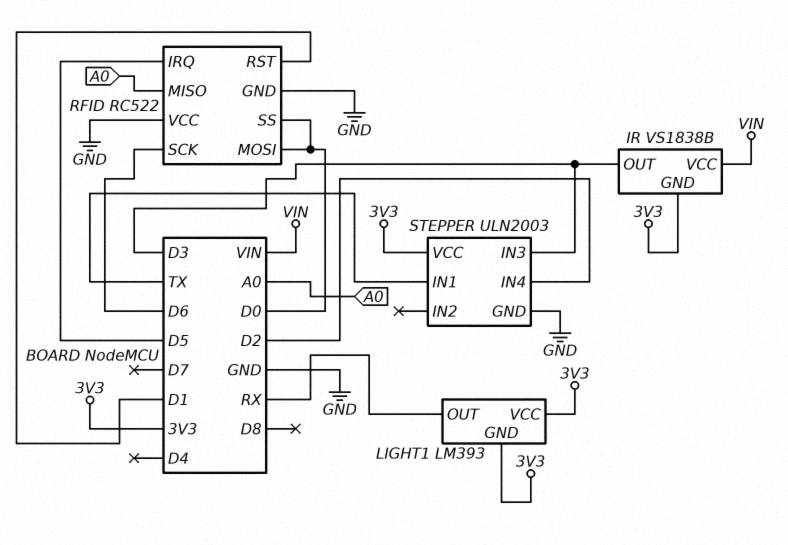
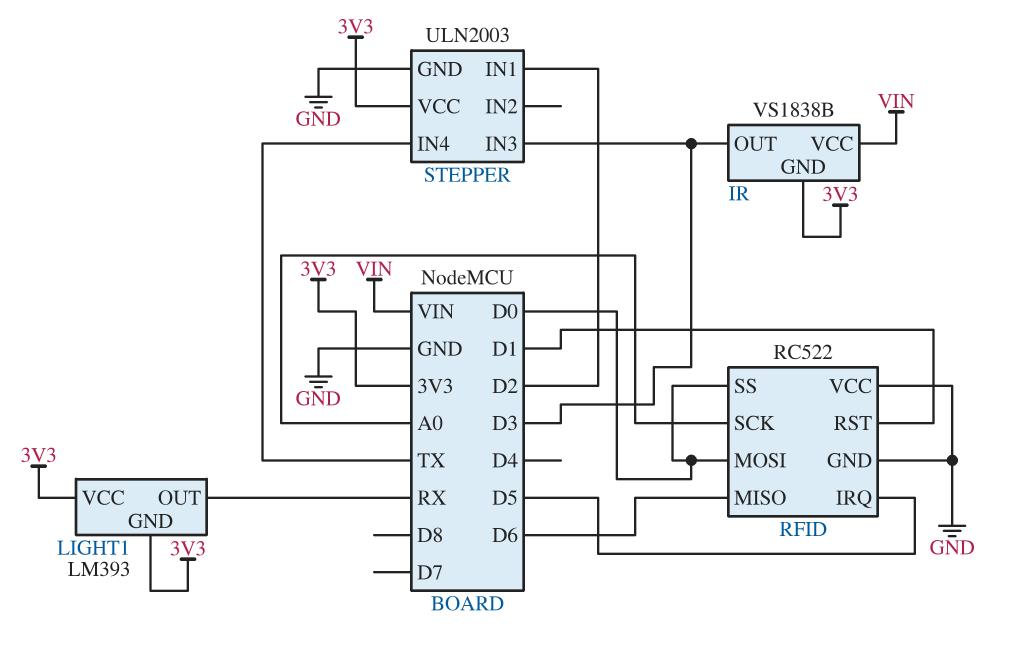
RFID pin MISO: A0 -> D6
RFID pin SCK: D6 -> A0
STEPPER pin IN1: TX -> D2
STEPPER pin IN4: D2 -> TX

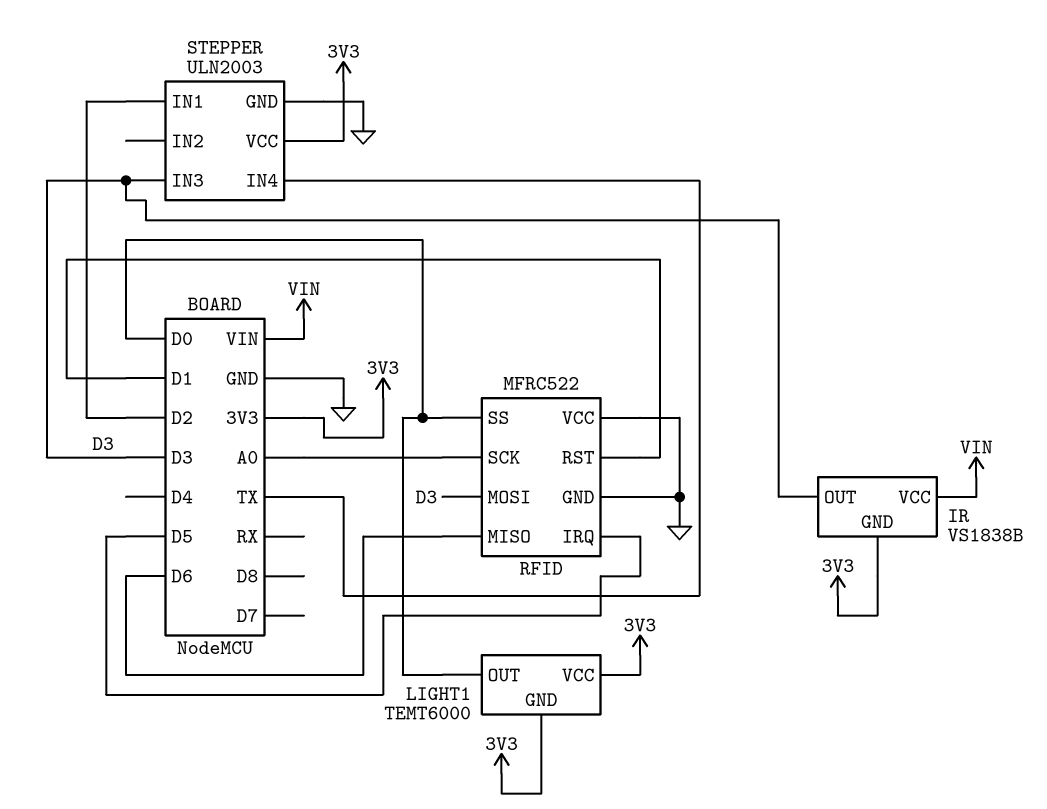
LIGHT1: LM393 -> TEMT6000
LIGHT1 pin OUT: RX -> D0
RFID: RC522 -> MFRC522
RFID pin MOSI: D0 -> D3

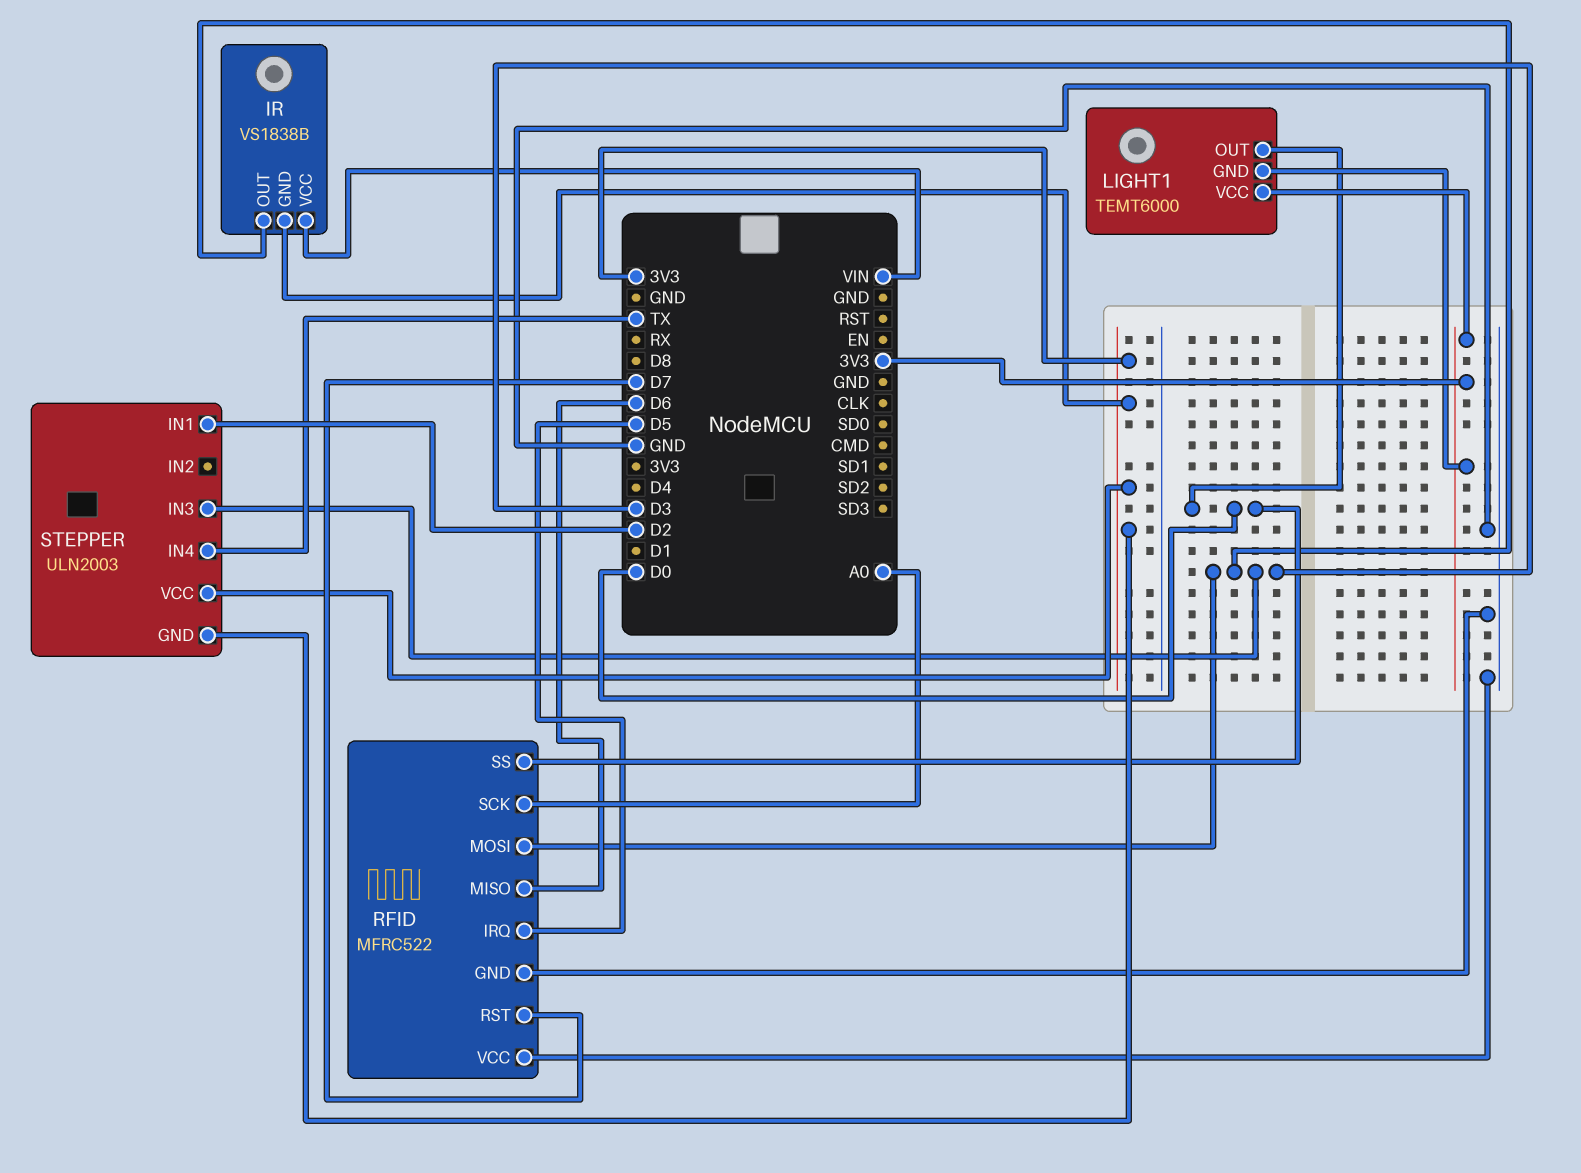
RFID pin RST: D1 -> D7
STEPPER pin GND: GND -> 3V3

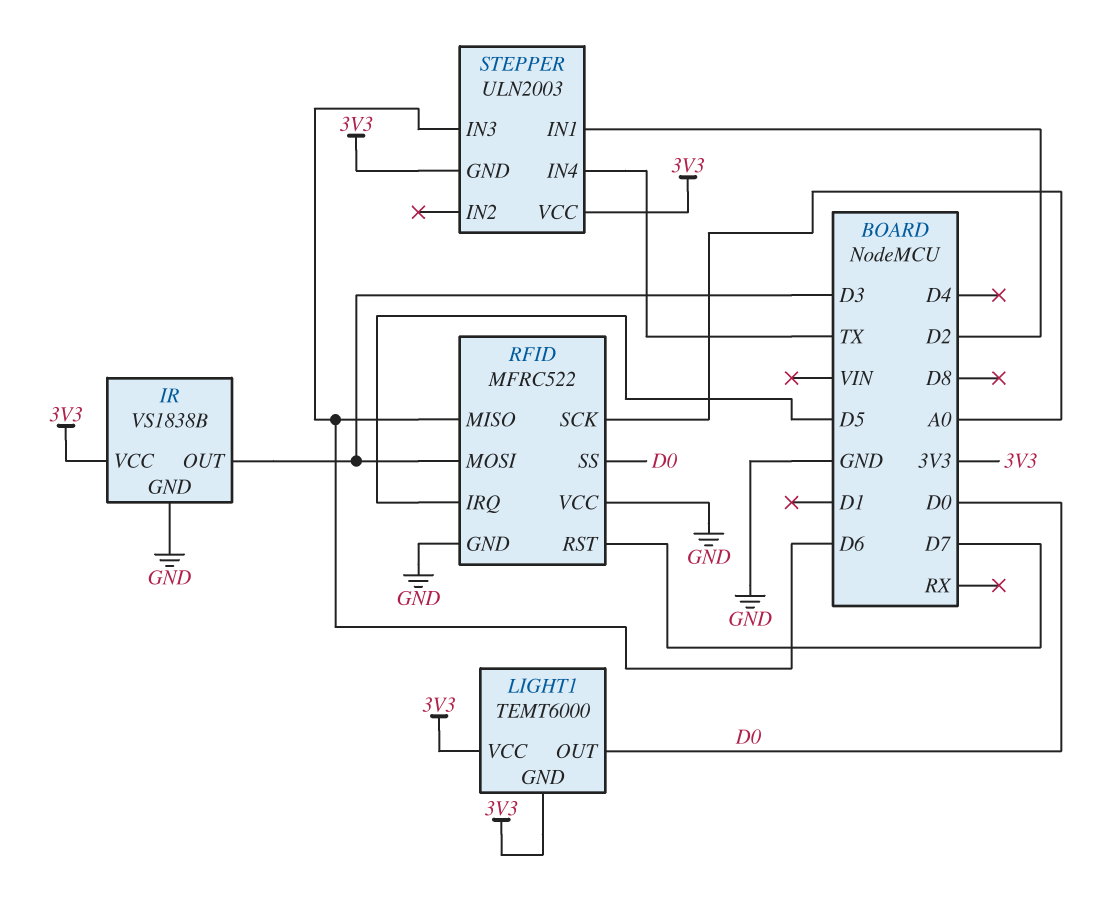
IR pin GND: 3V3 -> GND
IR pin VCC: VIN -> 3V3
STEPPER pin IN3: D3 -> D6

